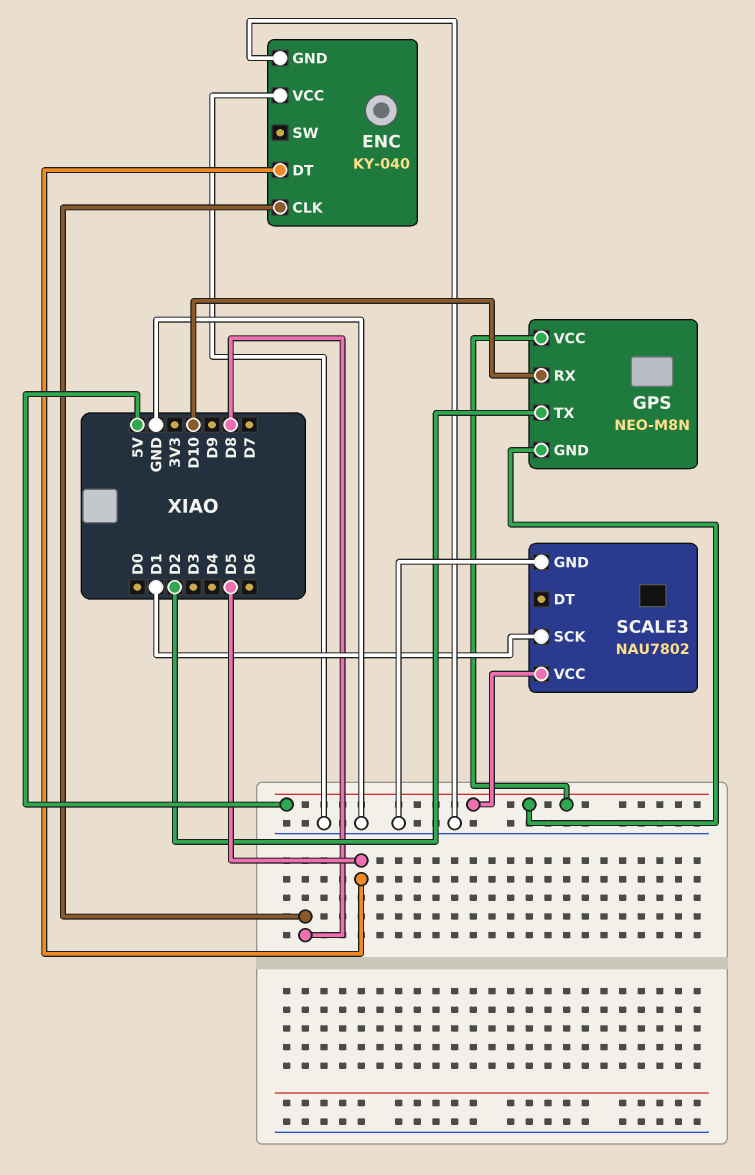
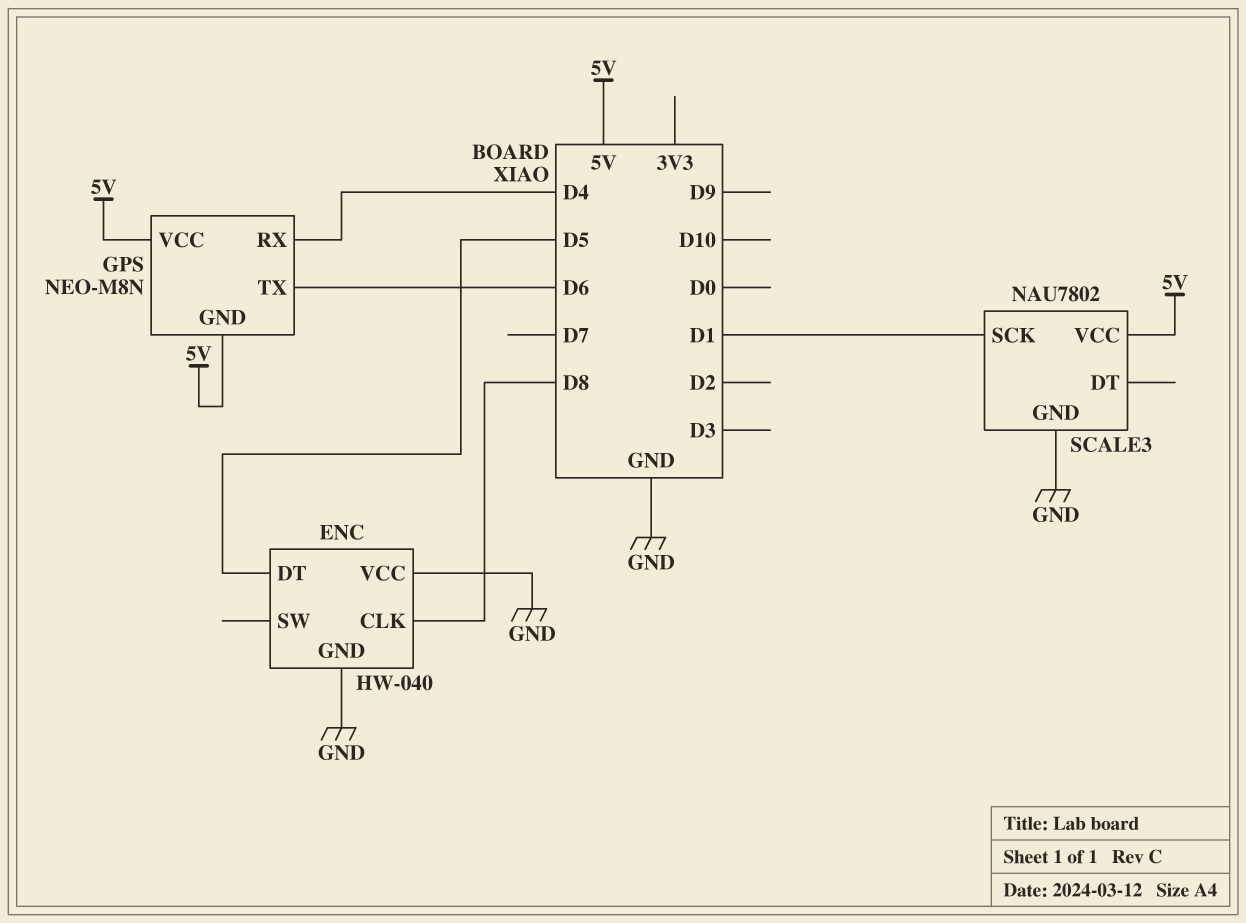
ENC: KY-040 -> HW-040
GPS pin RX: D10 -> D4
GPS pin TX: D2 -> D6

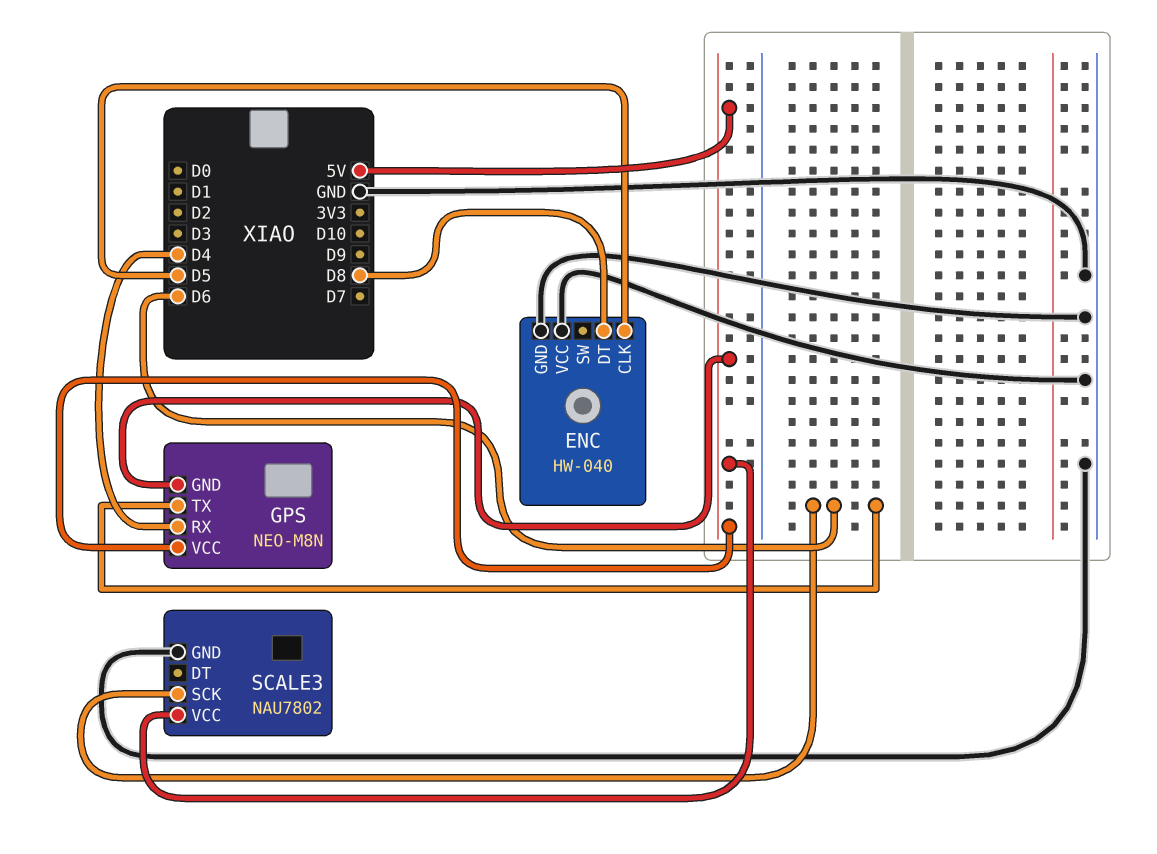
ENC pin CLK: D8 -> D5
ENC pin DT: D5 -> D8
SCALE3 pin SCK: D1 -> D6

